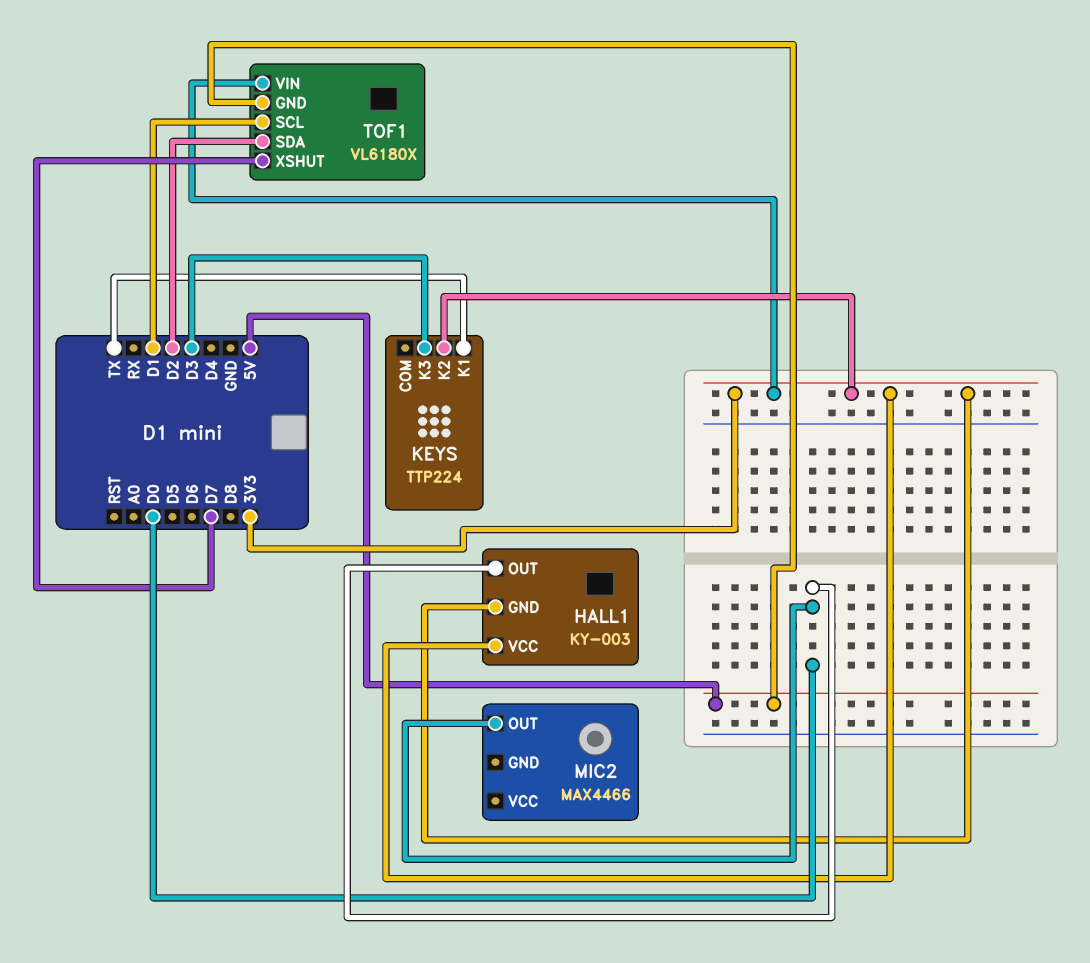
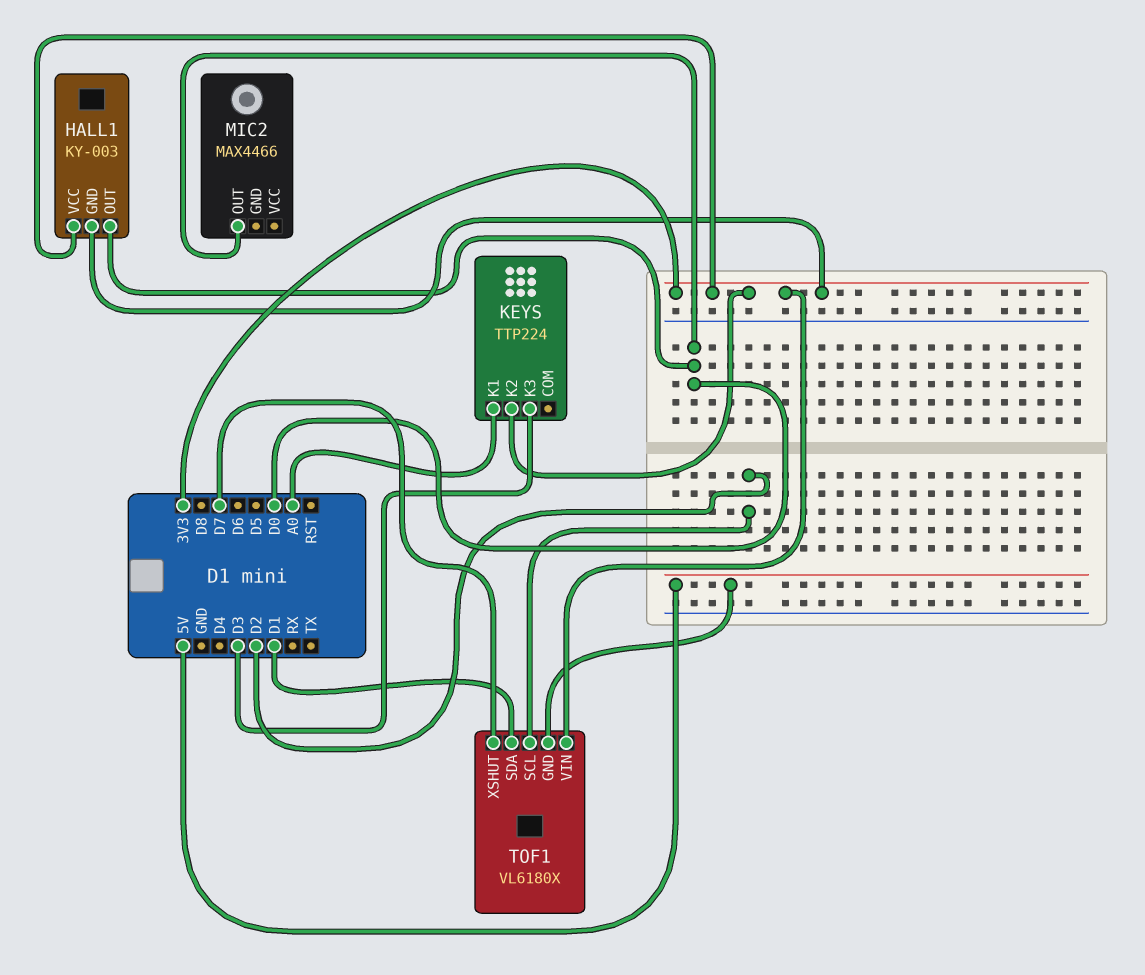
KEYS pin K1: TX -> A0
TOF1 pin SCL: D1 -> D2
TOF1 pin SDA: D2 -> D1

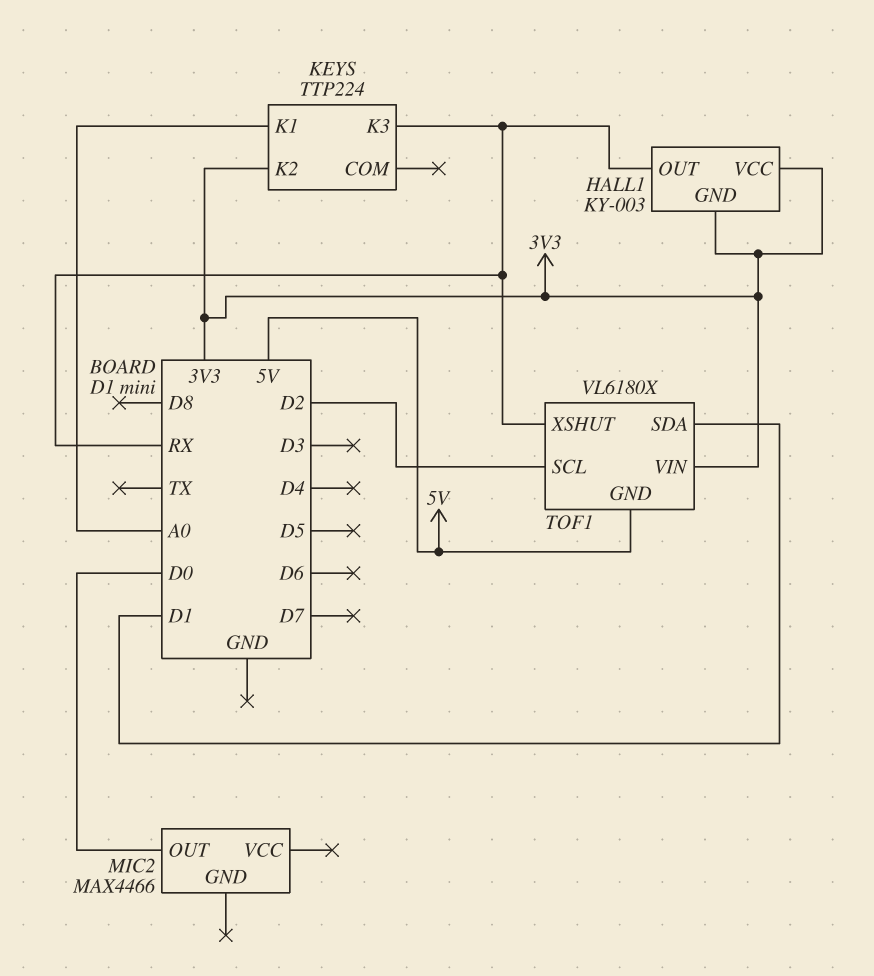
HALL1 pin OUT: D0 -> RX
KEYS pin K3: D3 -> RX
TOF1 pin XSHUT: D7 -> RX

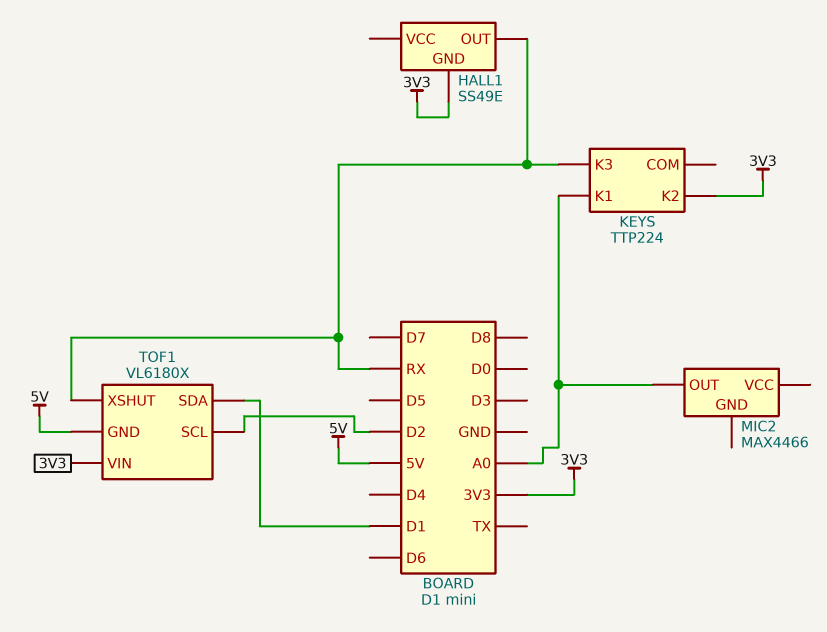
HALL1: KY-003 -> SS49E
HALL1 pin VCC: 3V3 -> none
MIC2 pin OUT: D0 -> A0

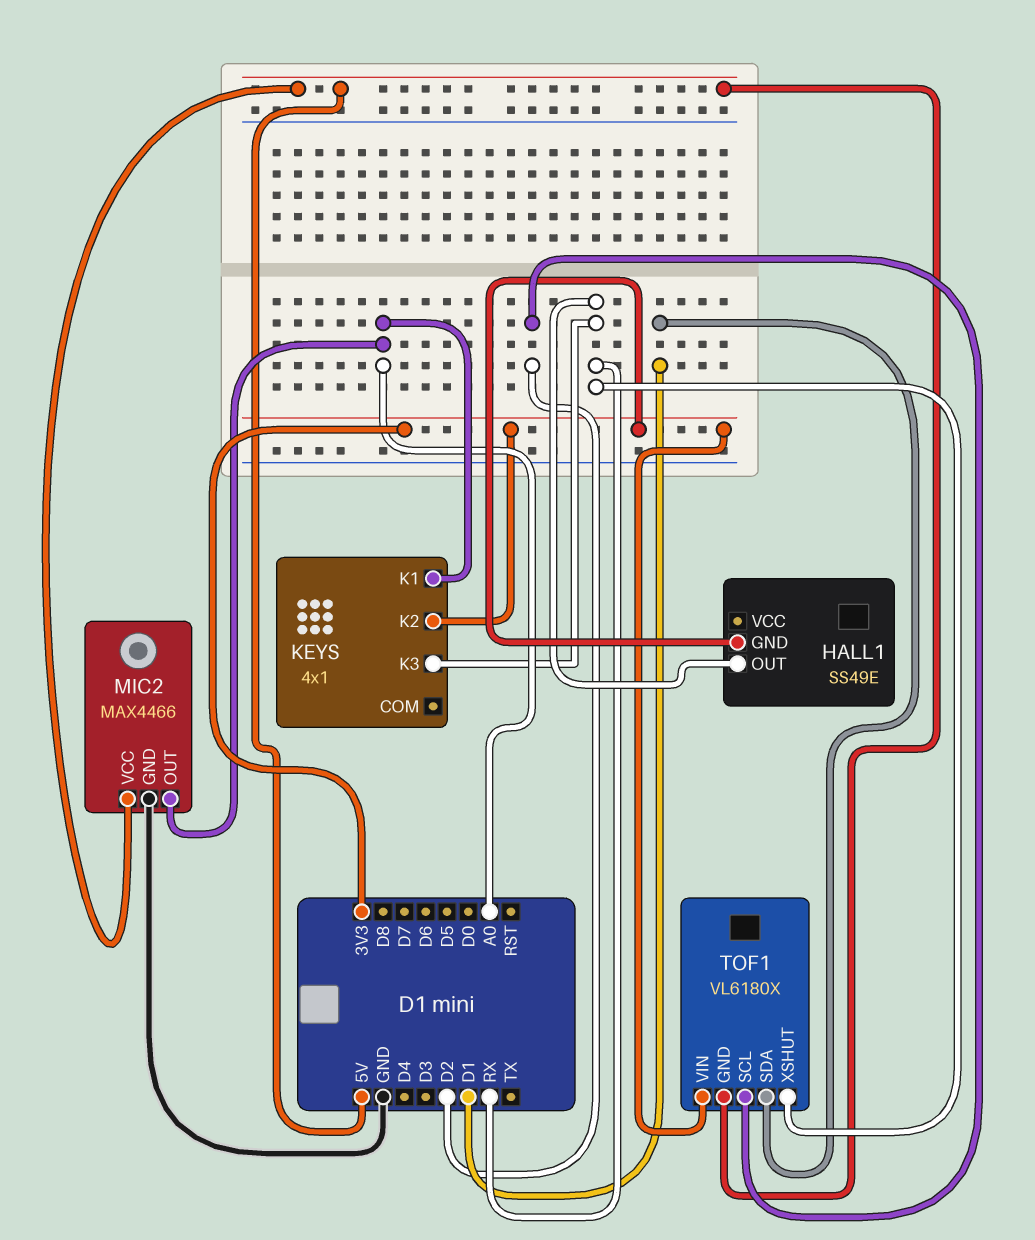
KEYS: TTP224 -> 4x1
MIC2 pin GND: none -> GND
MIC2 pin VCC: none -> 5V

